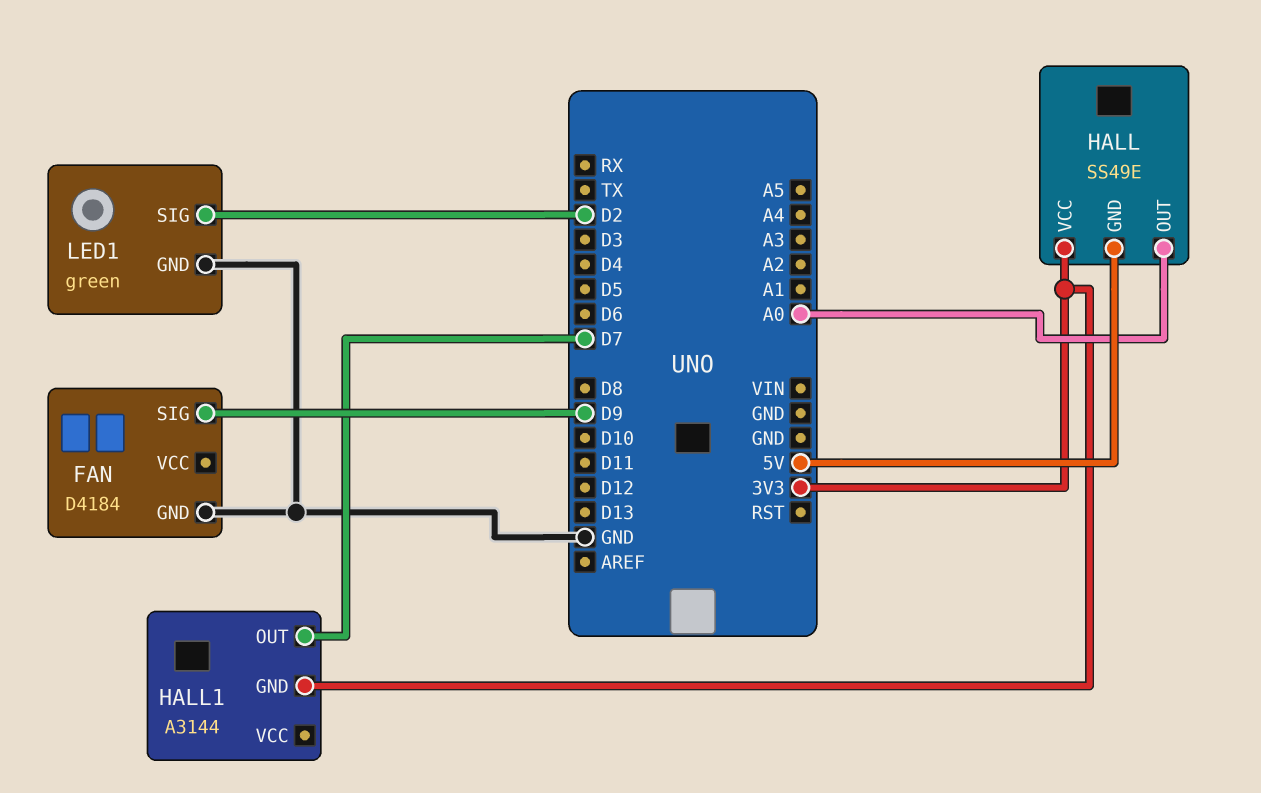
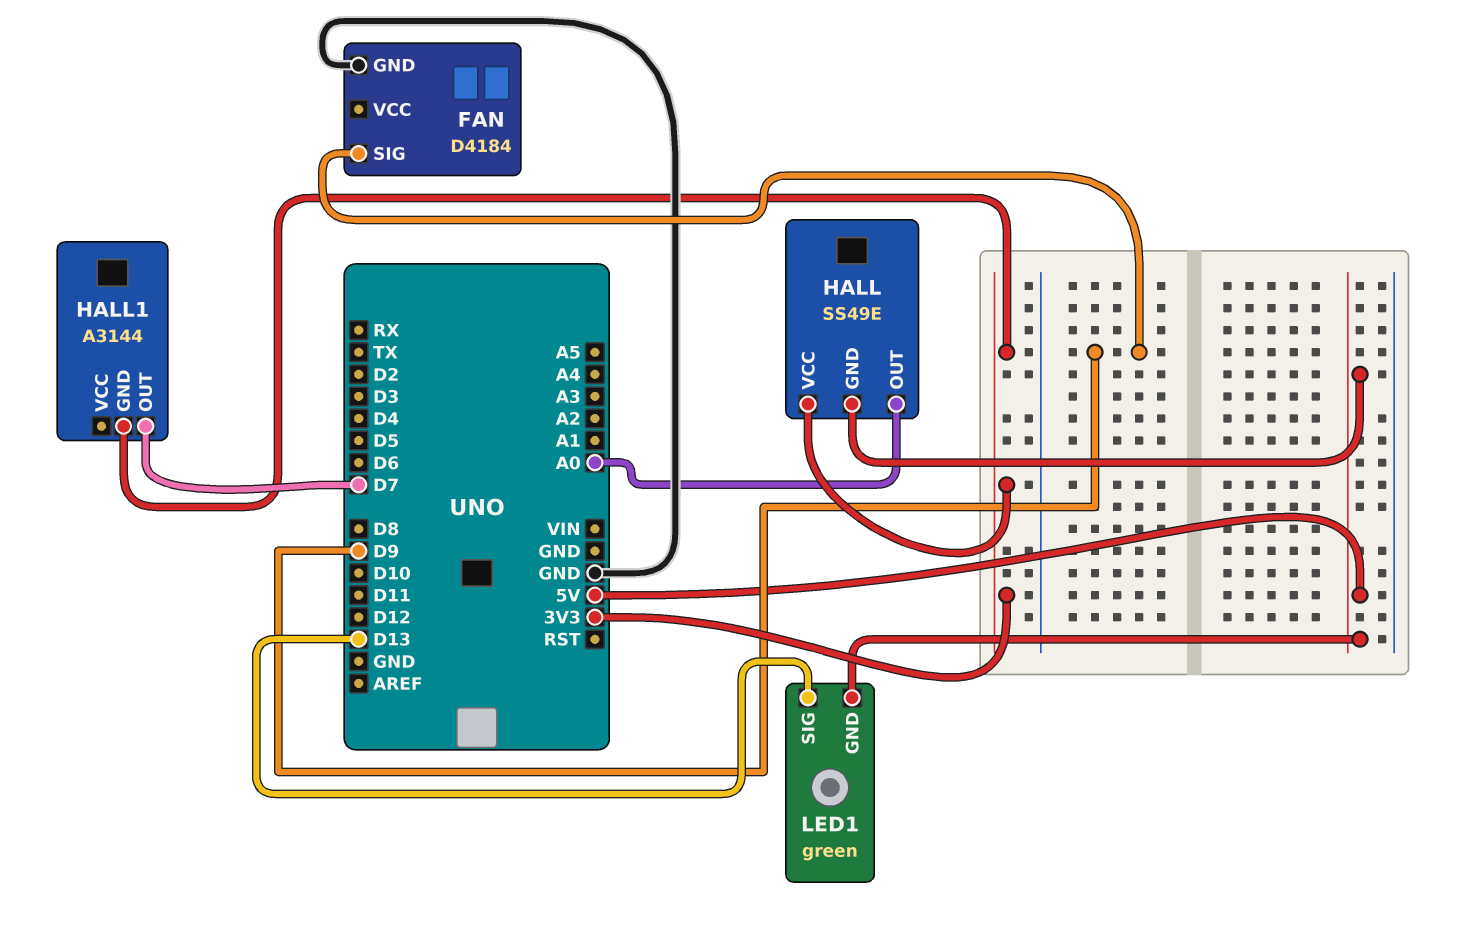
LED1 pin GND: GND -> 5V
LED1 pin SIG: D2 -> D13

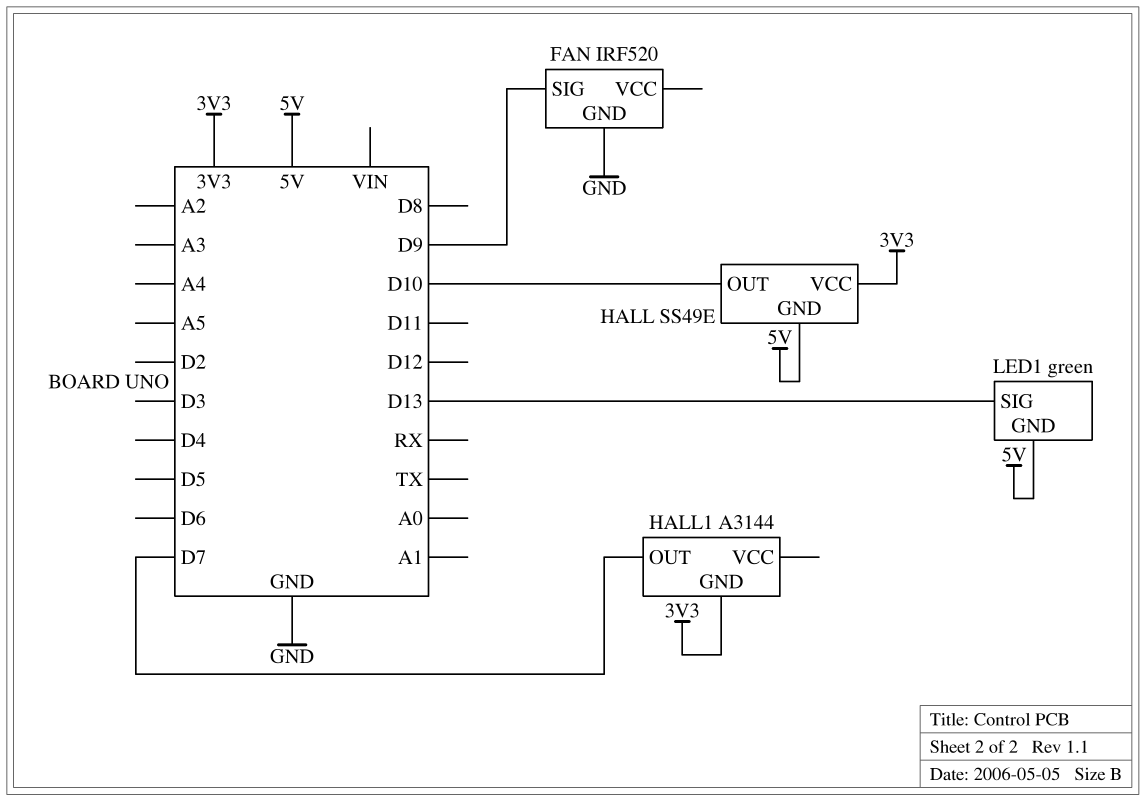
FAN: D4184 -> IRF520
HALL pin OUT: A0 -> D10

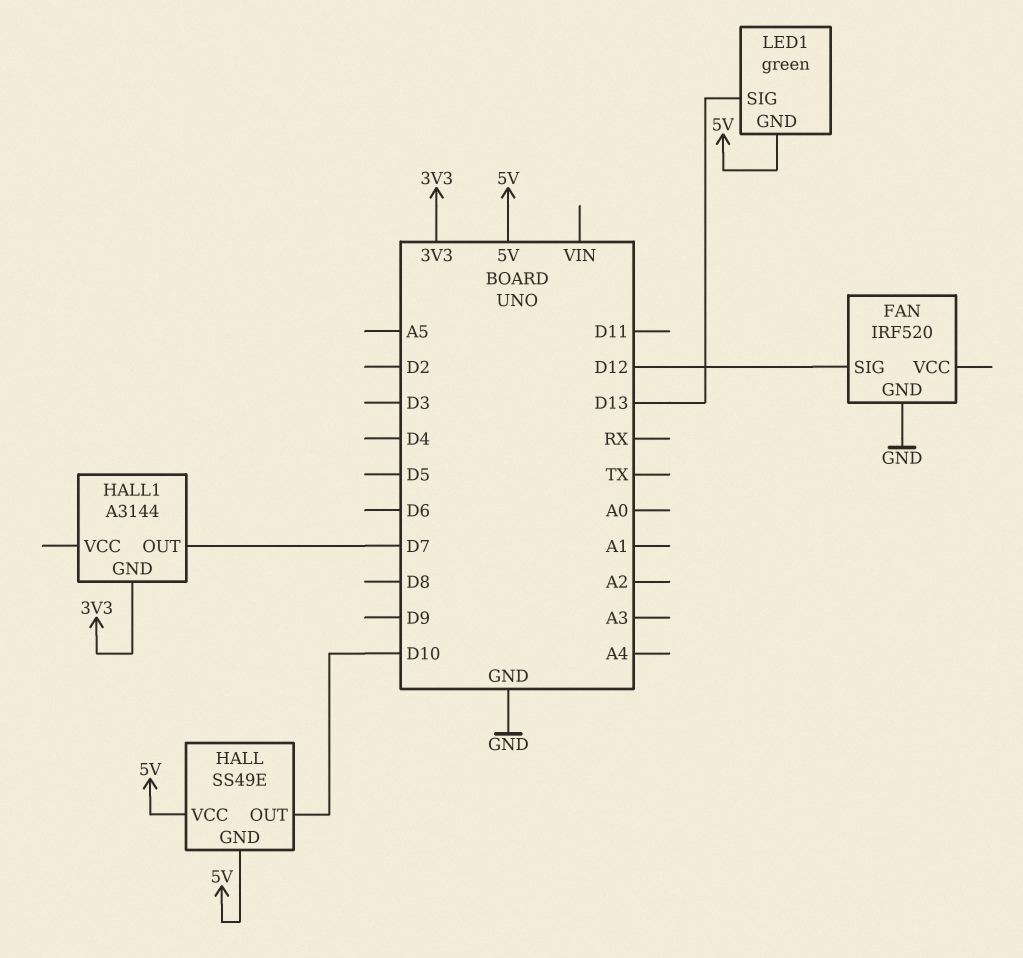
FAN pin SIG: D9 -> D12
HALL pin VCC: 3V3 -> 5V

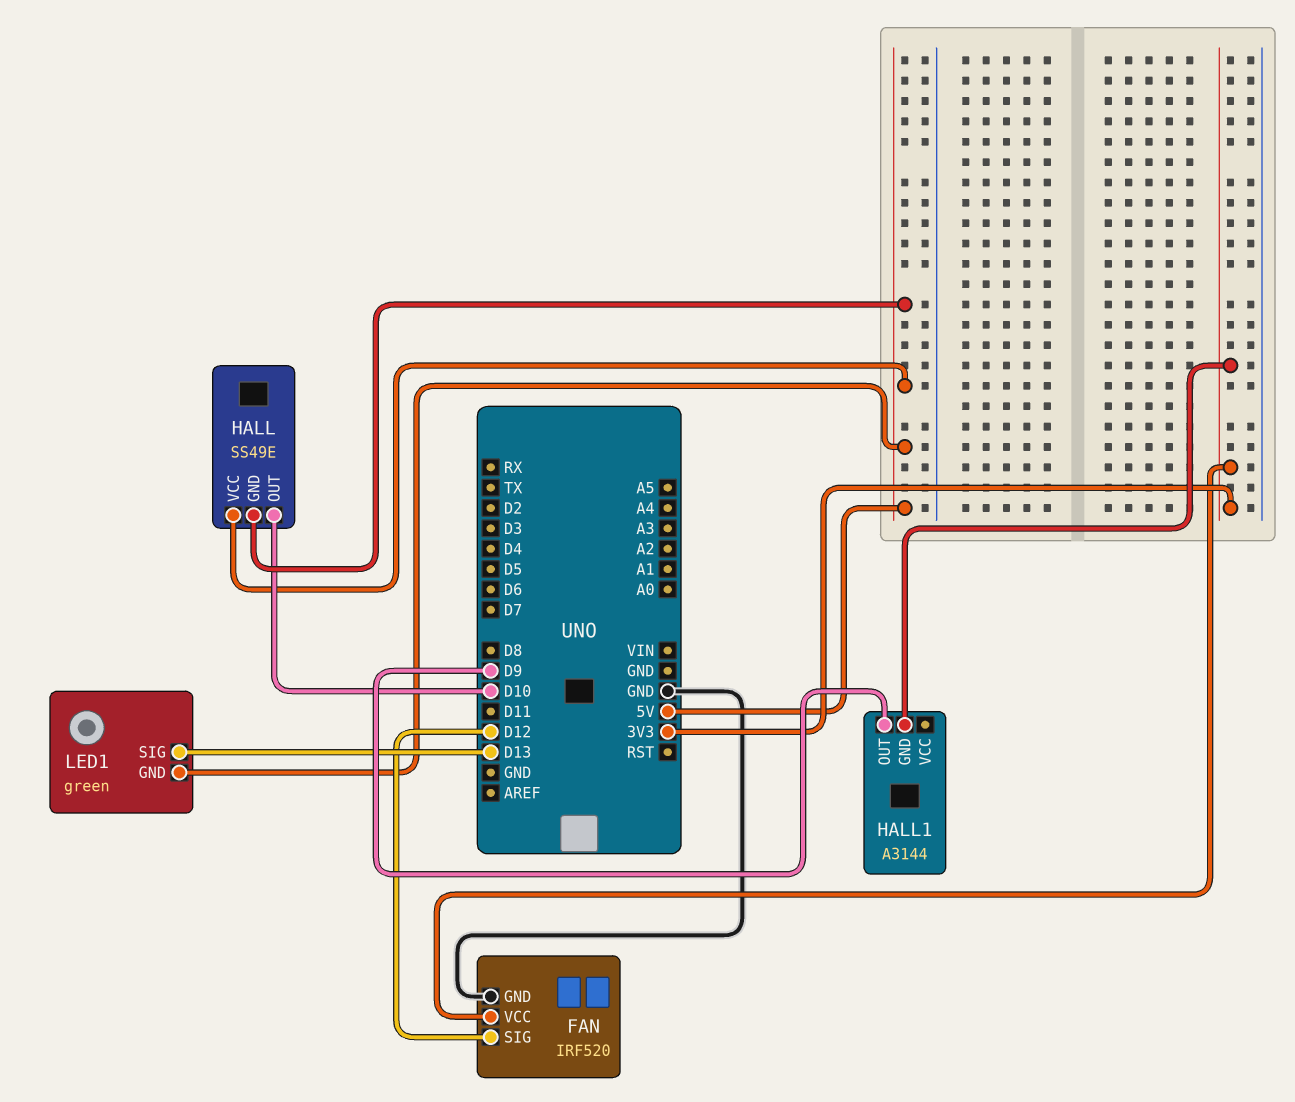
FAN pin VCC: none -> 3V3
HALL1 pin OUT: D7 -> D9

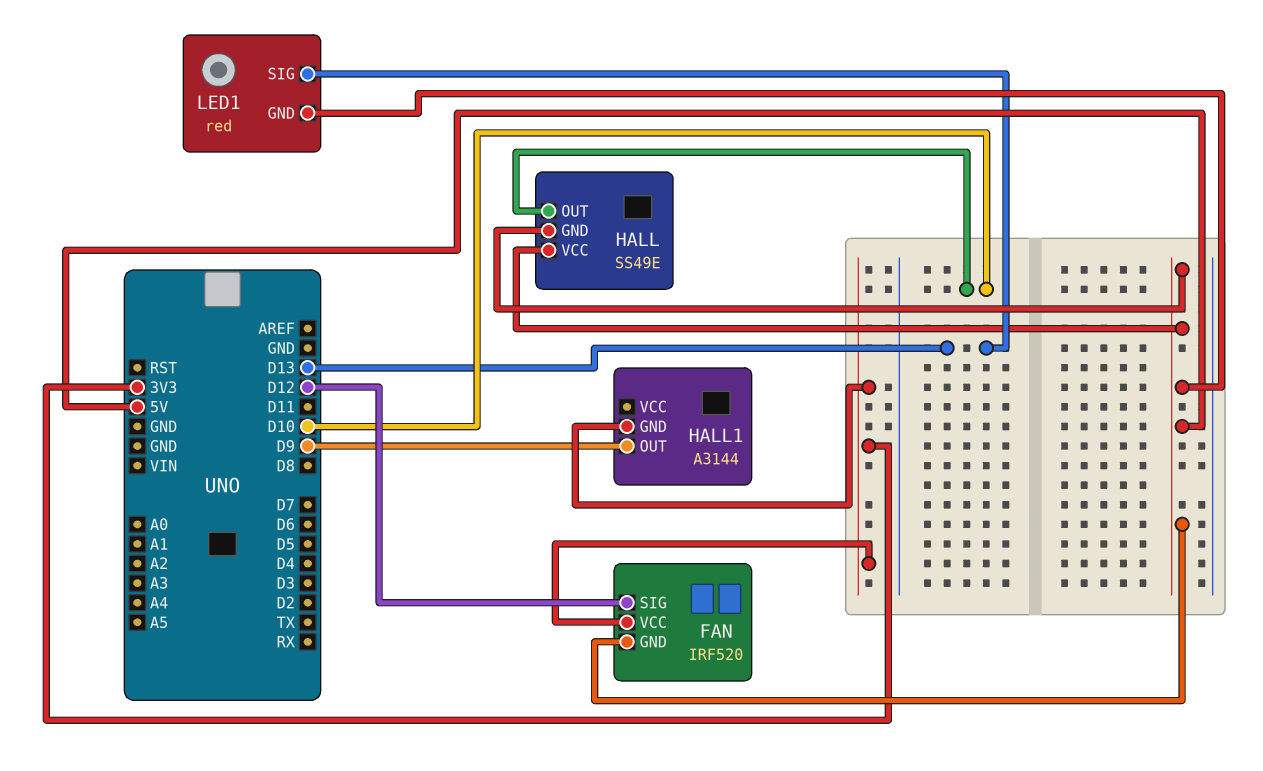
FAN pin GND: GND -> 5V
LED1: green -> red

